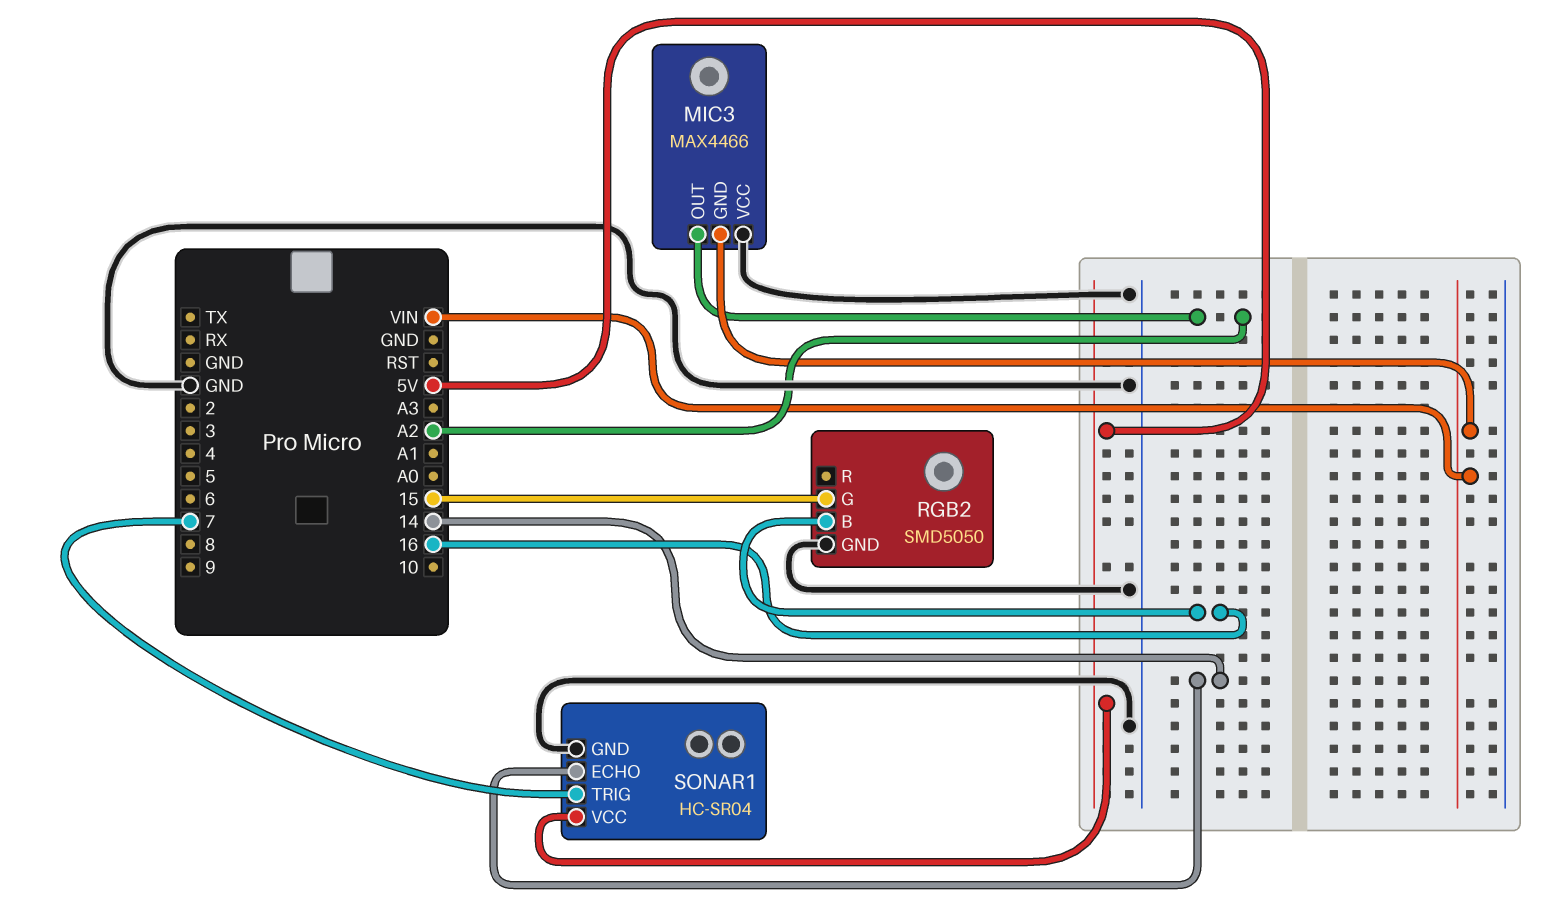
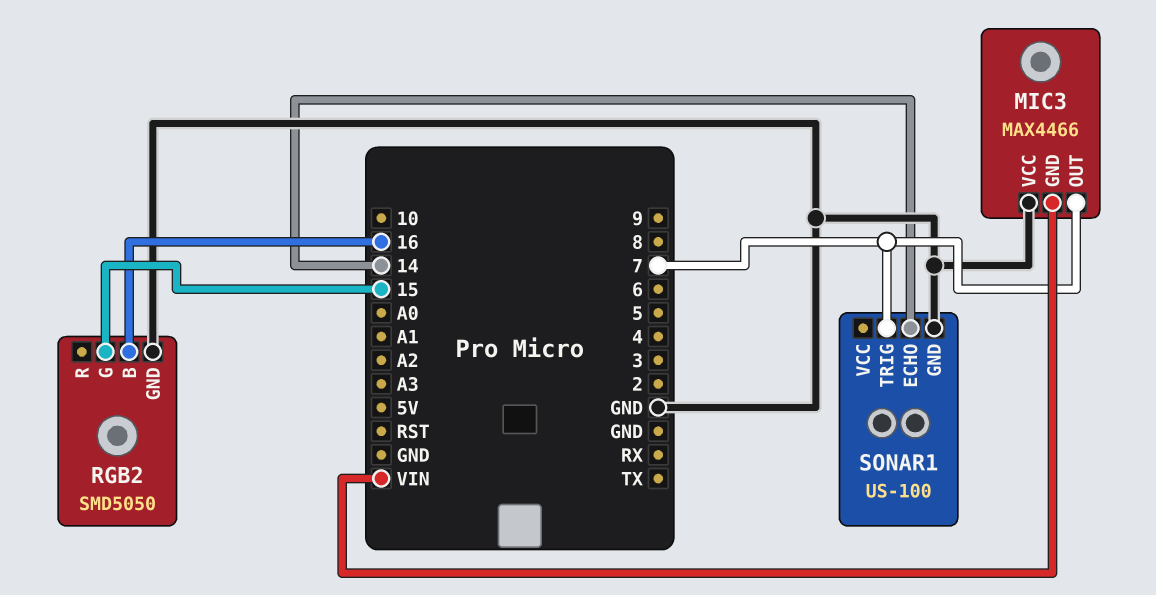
MIC3 pin OUT: A2 -> 7
SONAR1: HC-SR04 -> US-100
SONAR1 pin VCC: 5V -> none

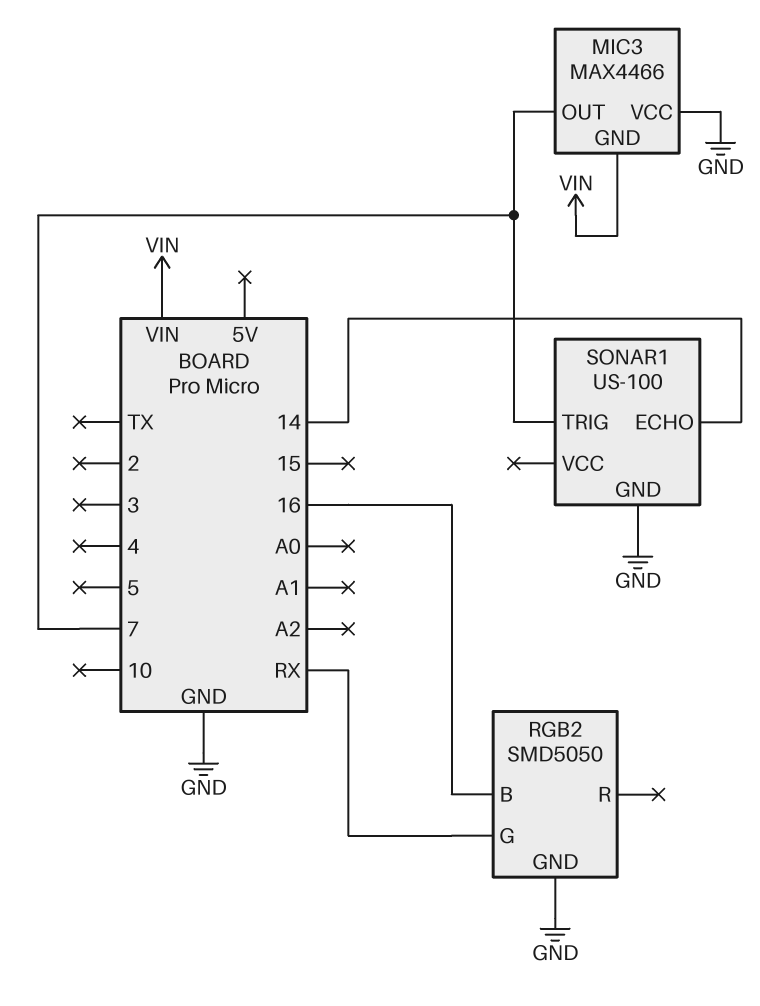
RGB2 pin G: 15 -> RX

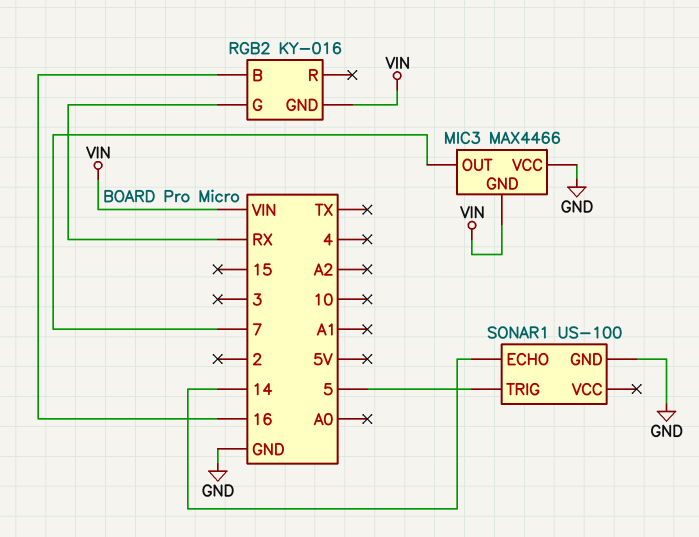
RGB2: SMD5050 -> KY-016
RGB2 pin GND: GND -> VIN
SONAR1 pin TRIG: 7 -> 5

